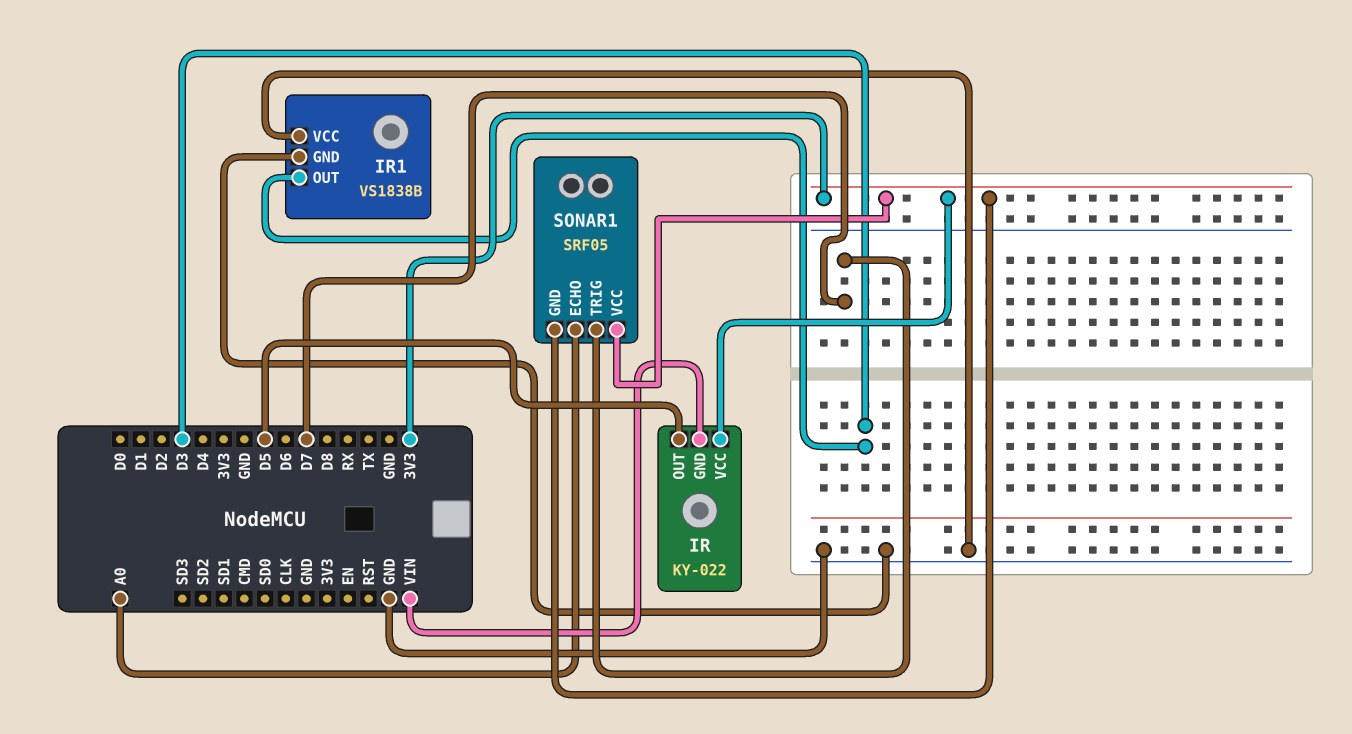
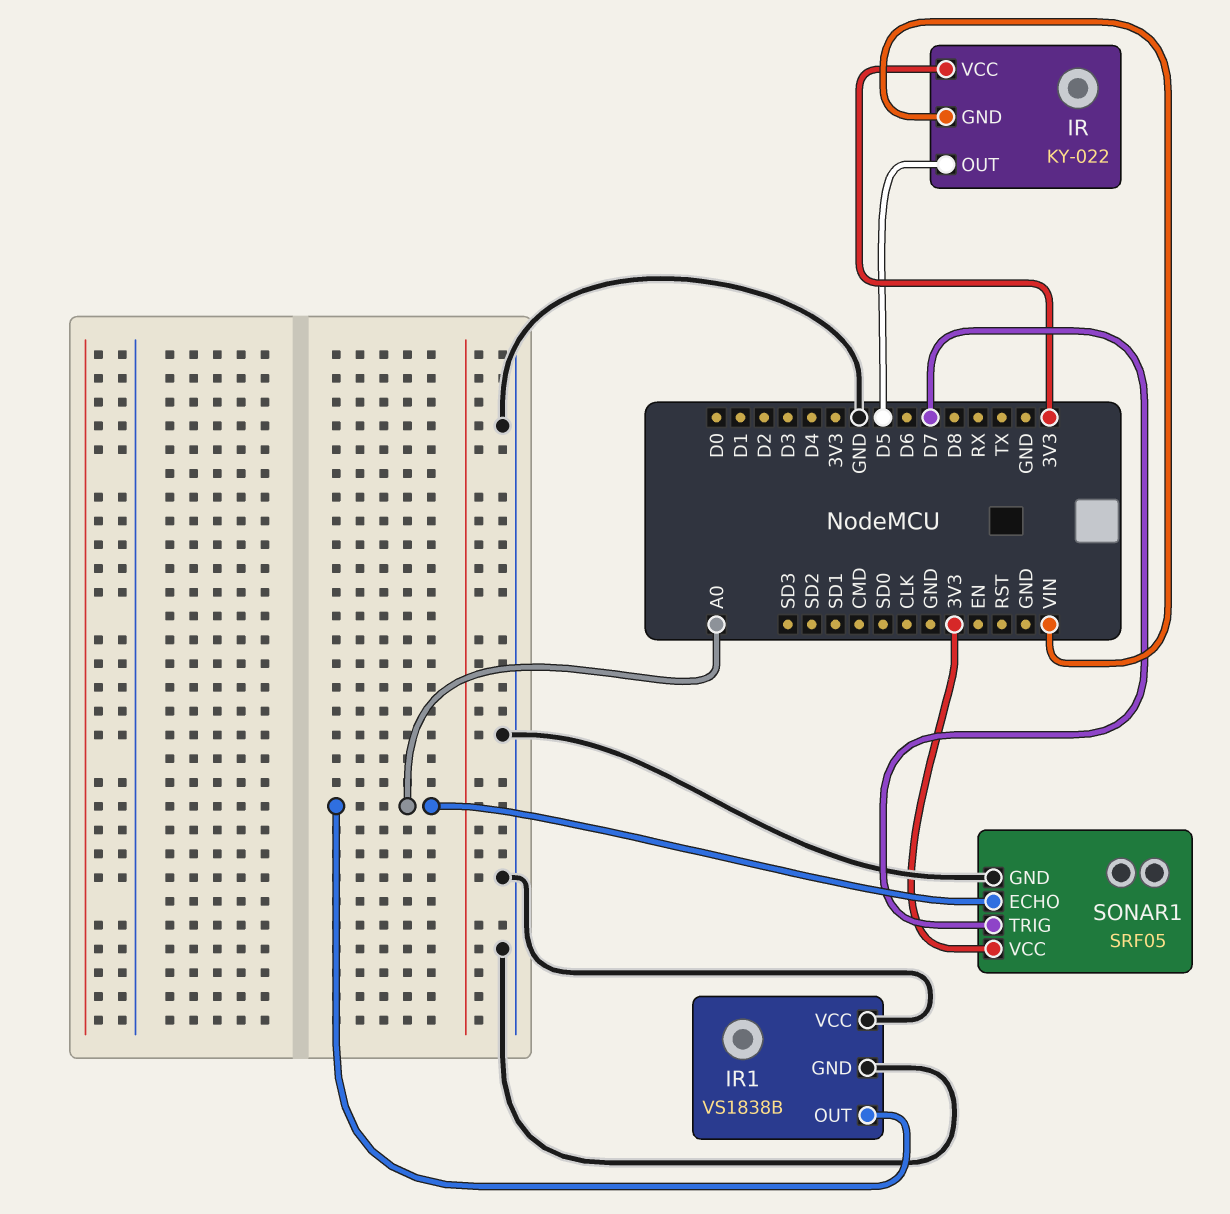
IR1 pin OUT: D3 -> A0
SONAR1 pin GND: 3V3 -> GND

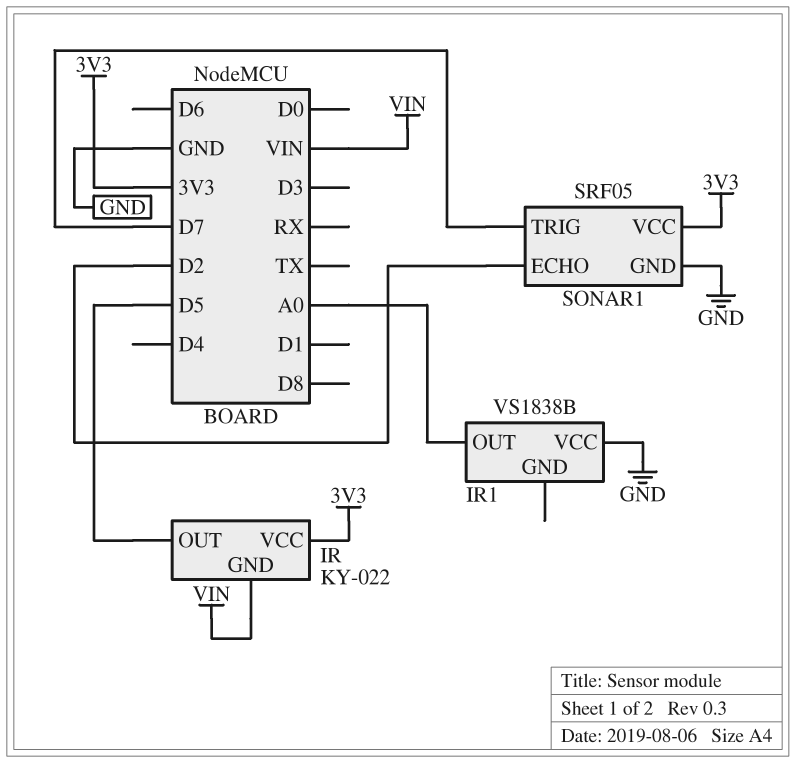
IR1 pin GND: GND -> none
SONAR1 pin ECHO: A0 -> D2

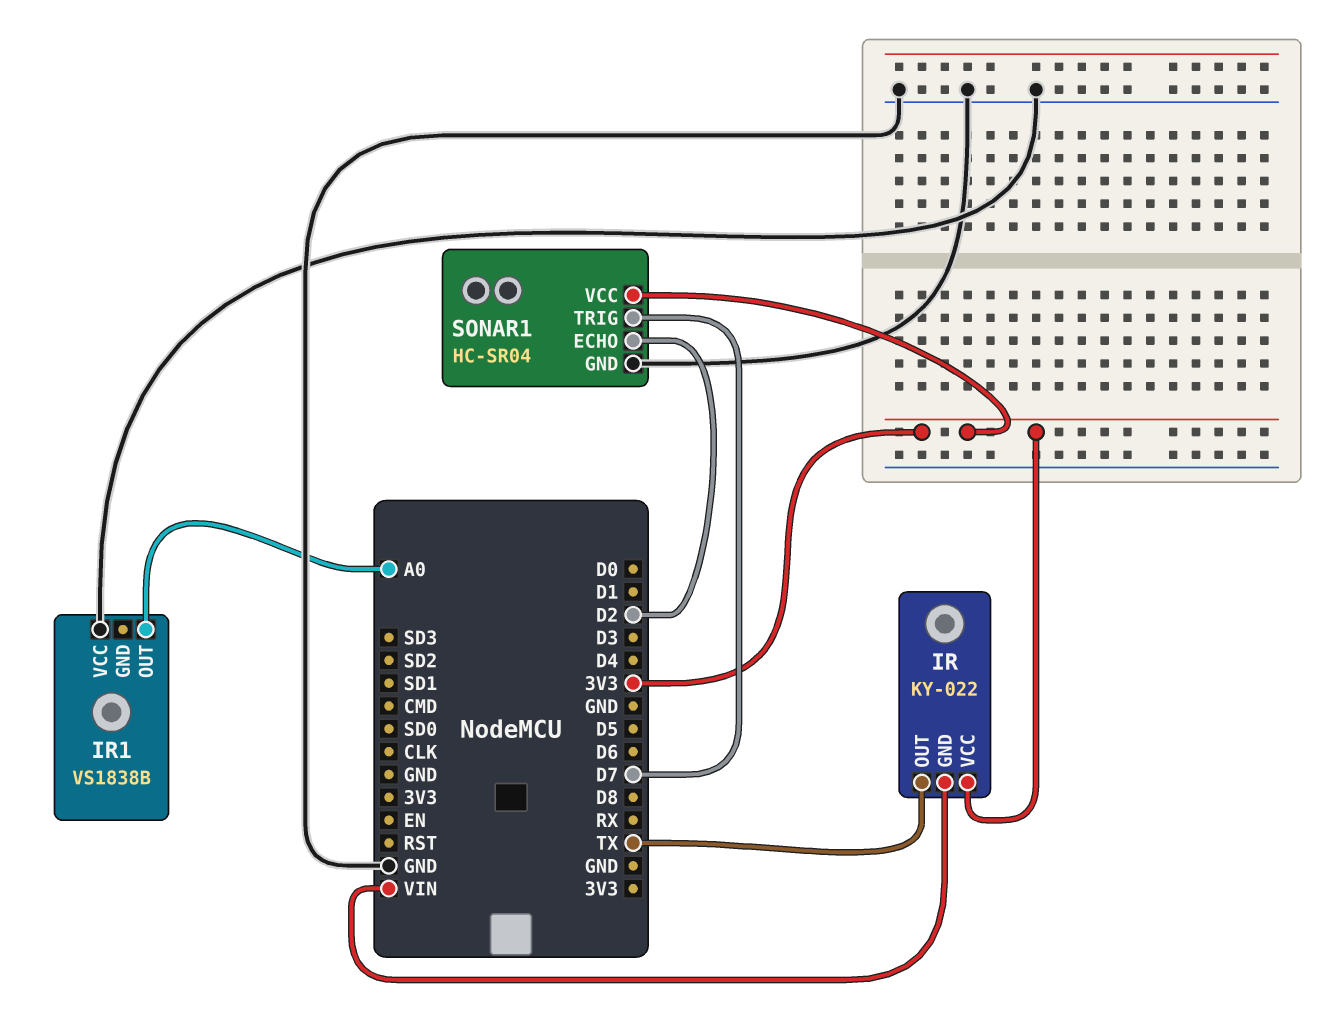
IR pin OUT: D5 -> TX
SONAR1: SRF05 -> HC-SR04

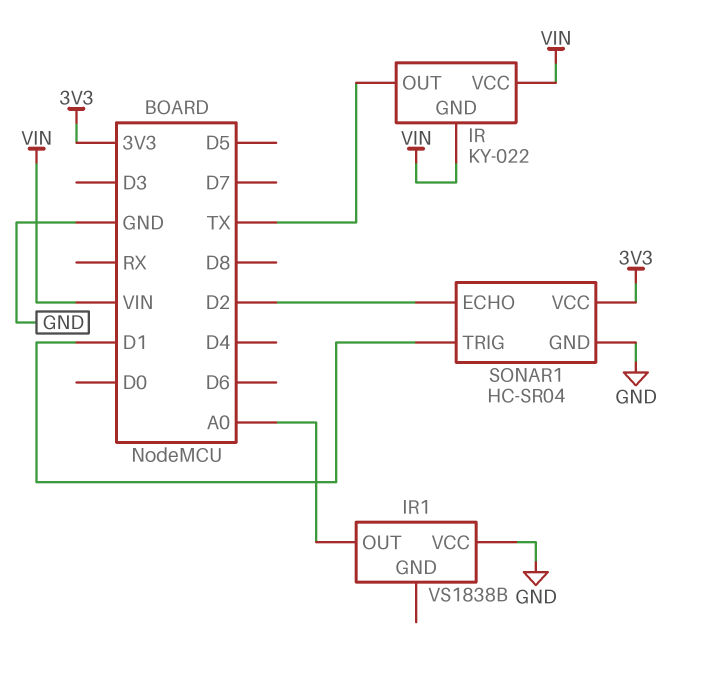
IR pin VCC: 3V3 -> VIN
SONAR1 pin TRIG: D7 -> D1

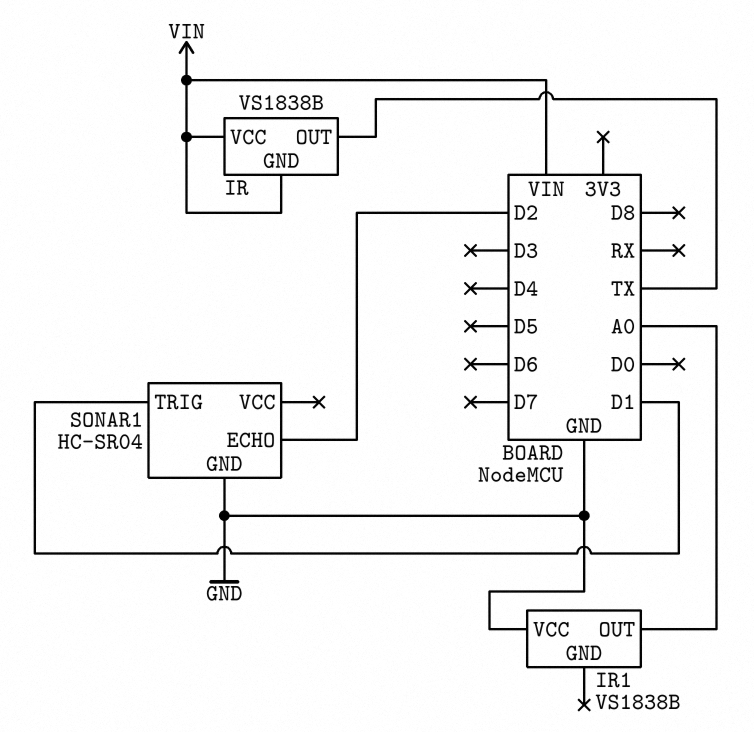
IR: KY-022 -> VS1838B
SONAR1 pin VCC: 3V3 -> none

